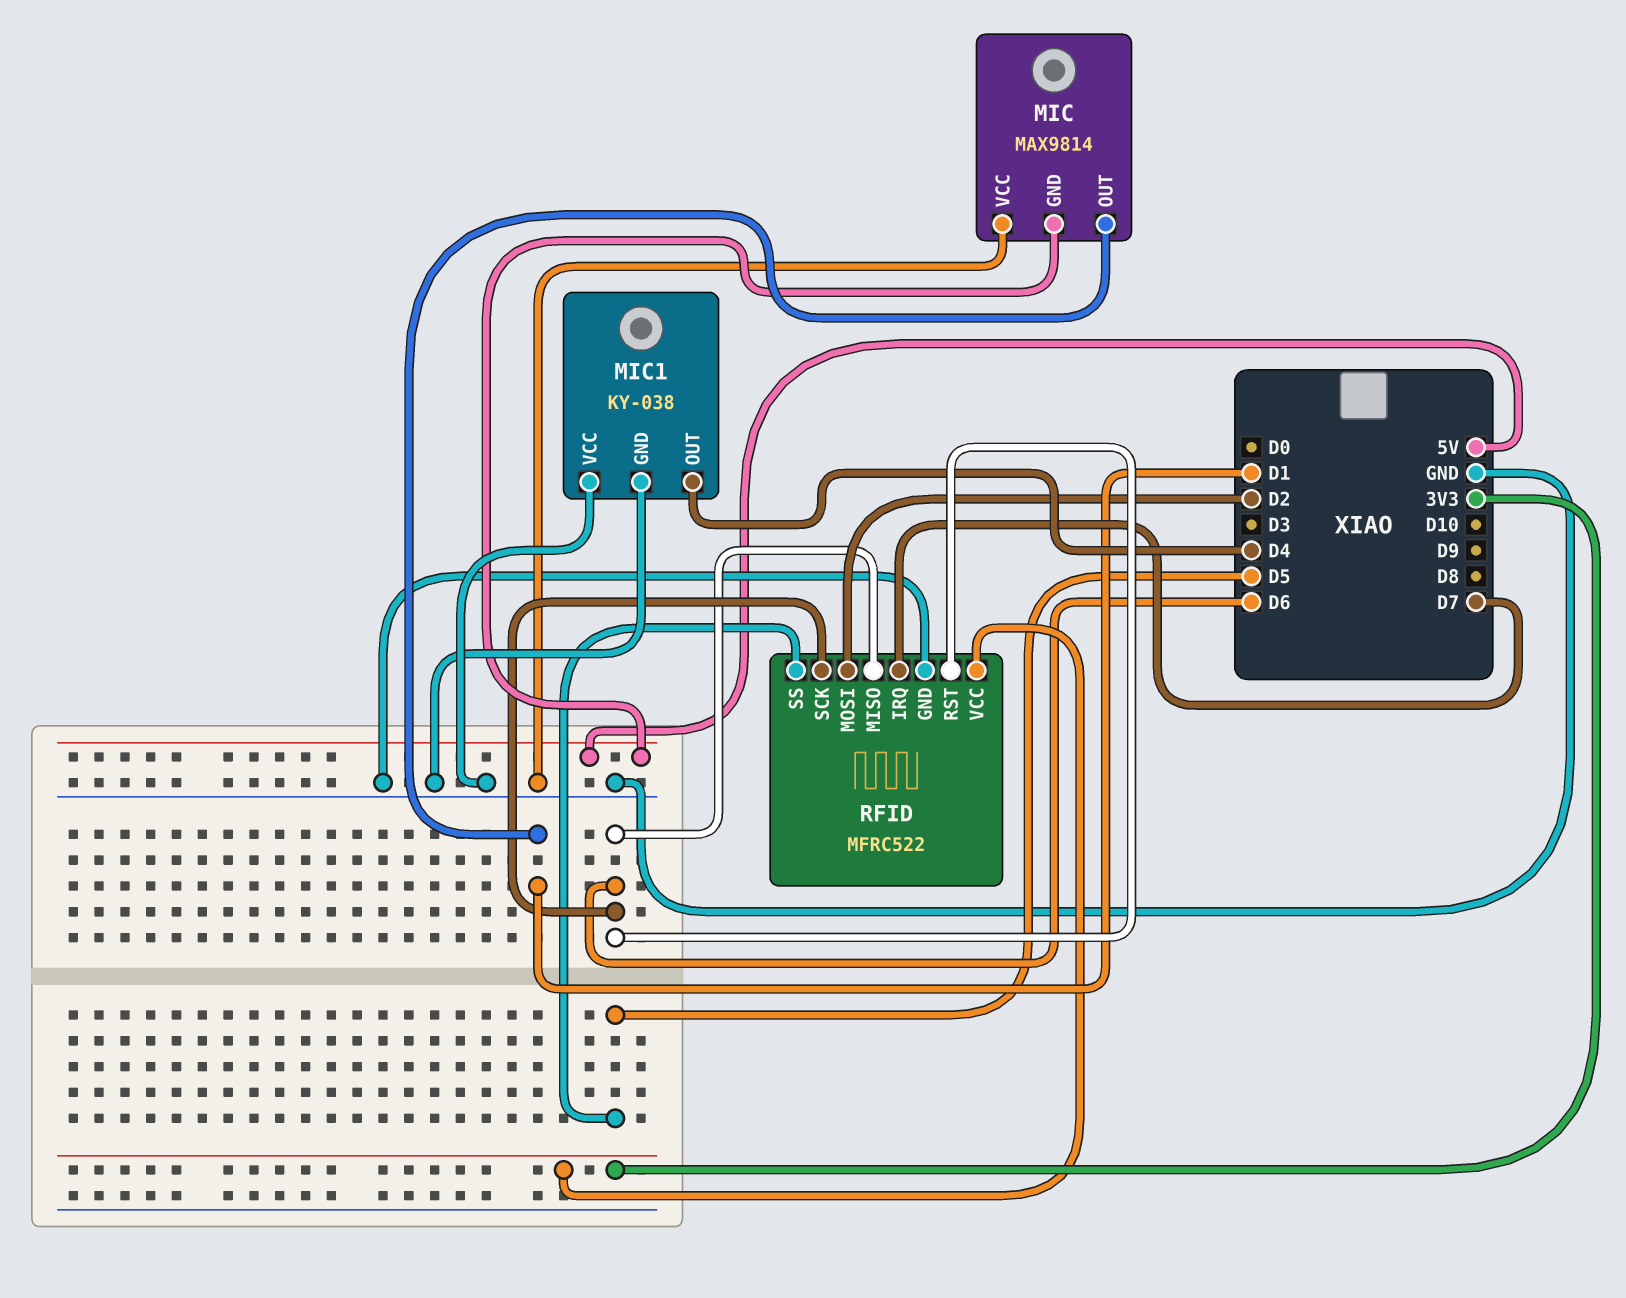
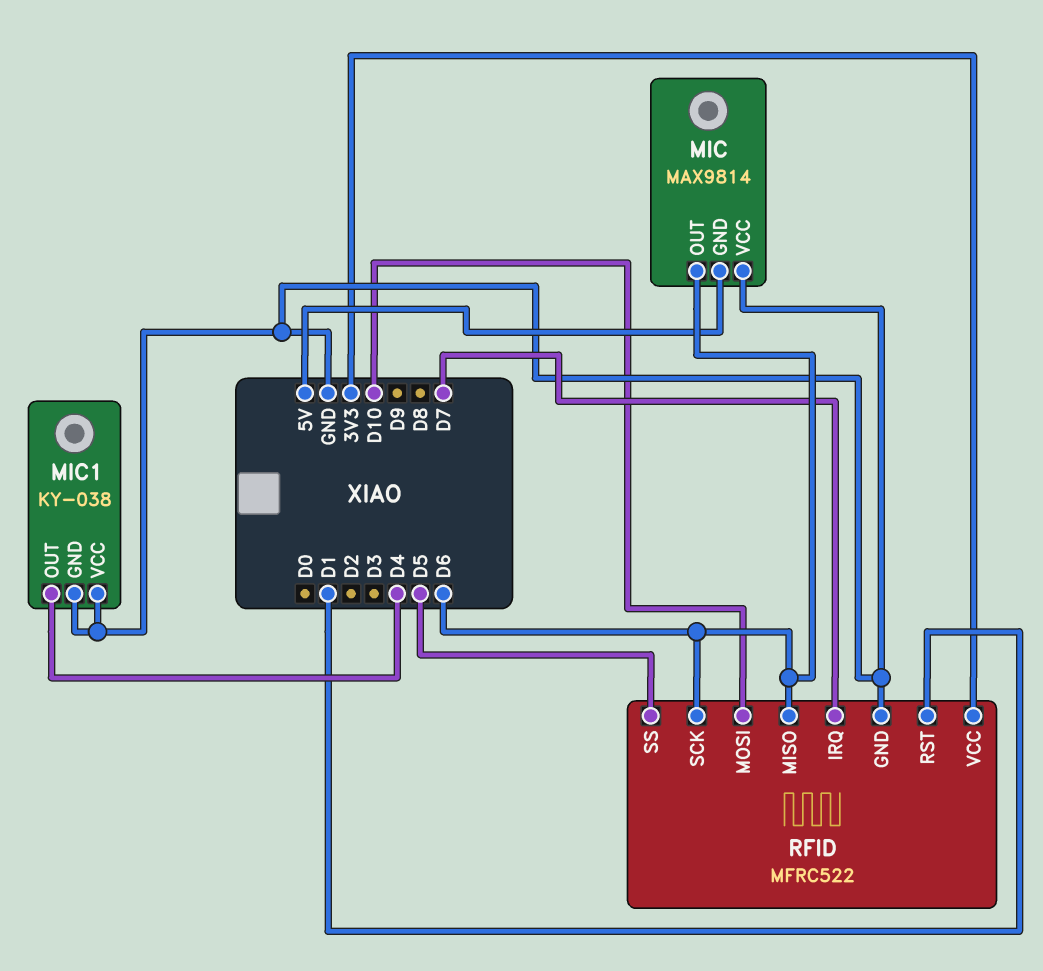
MIC pin OUT: D1 -> D6
RFID pin MOSI: D2 -> D10
RFID pin RST: D6 -> D1

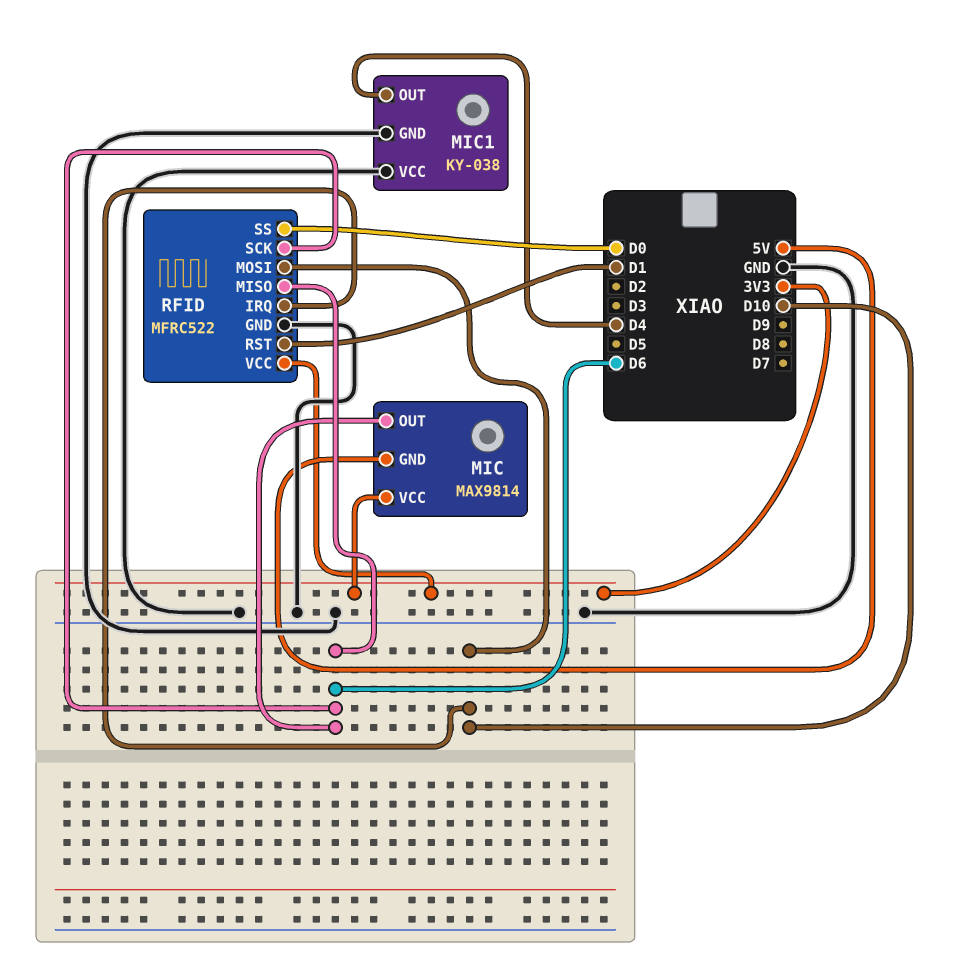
MIC pin VCC: GND -> 3V3
RFID pin IRQ: D7 -> D10
RFID pin SS: D5 -> D0

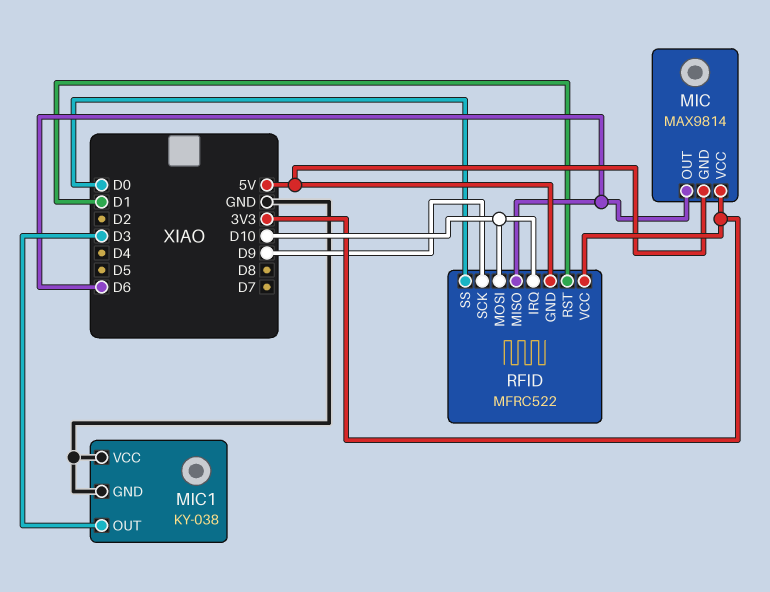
MIC1 pin OUT: D4 -> D3
RFID pin GND: GND -> 5V
RFID pin SCK: D6 -> D9

